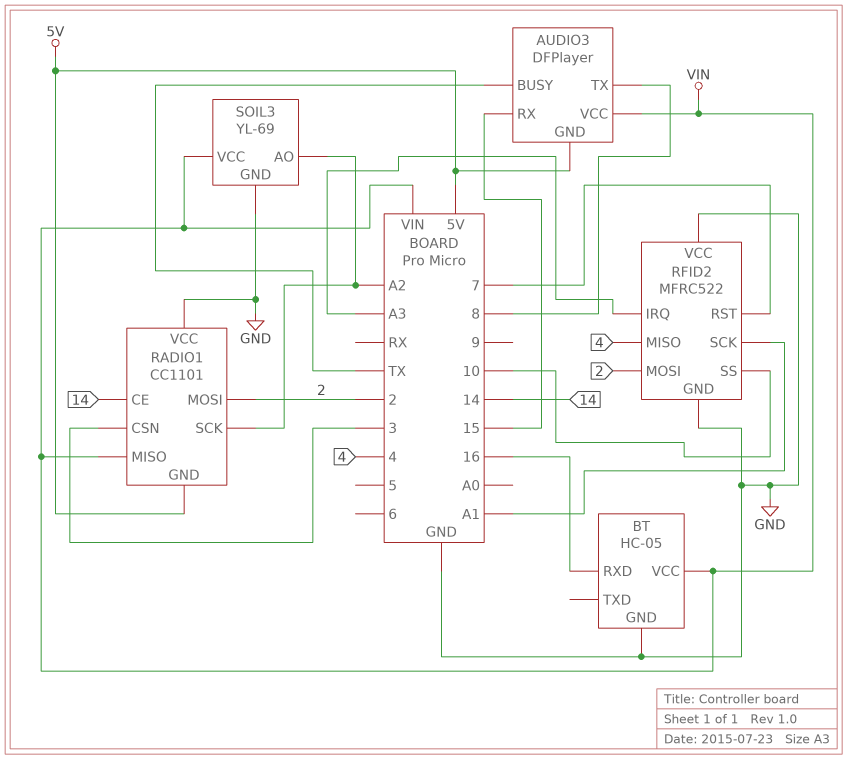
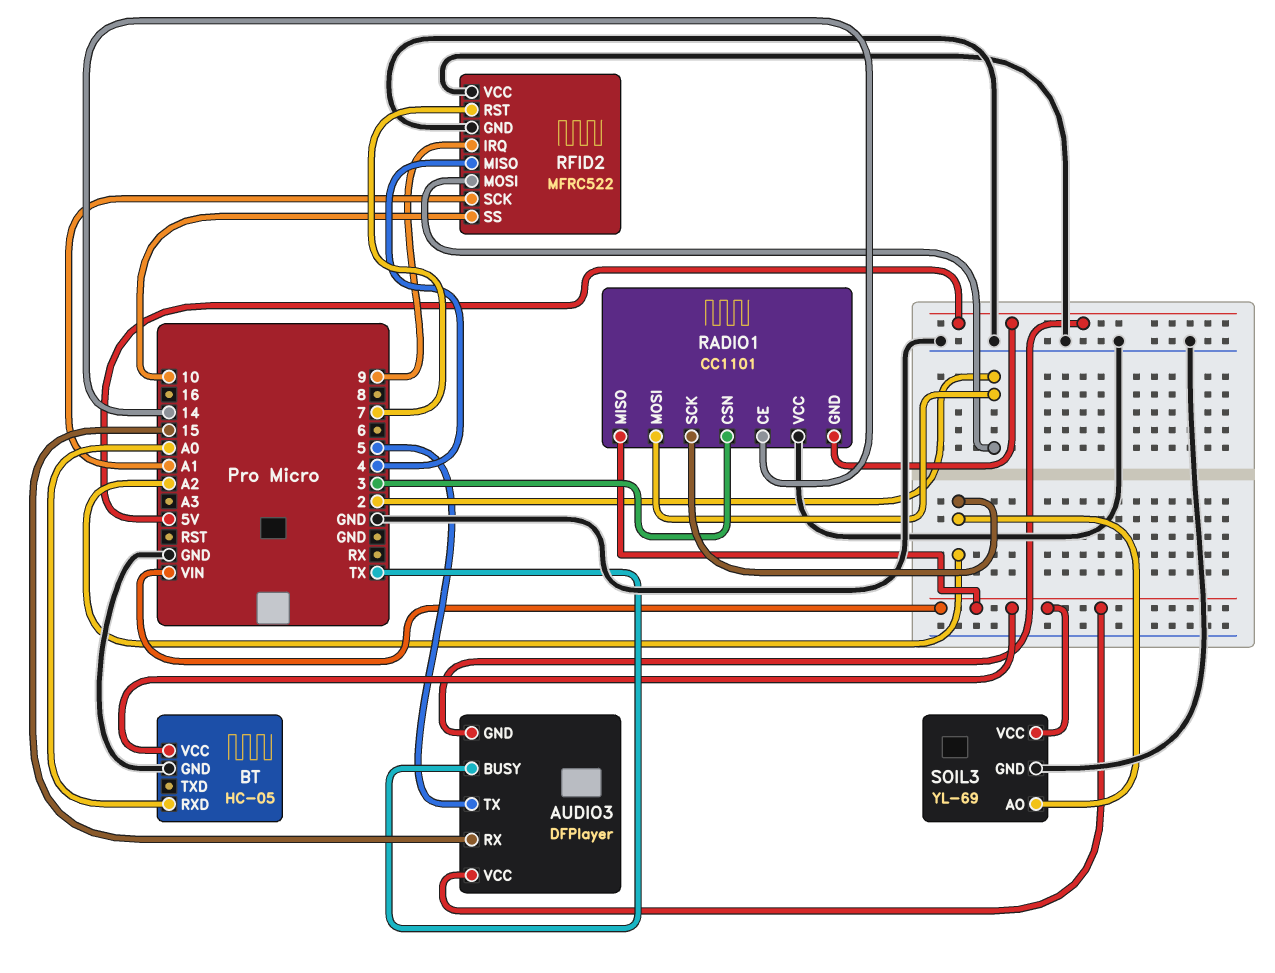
AUDIO3 pin TX: 8 -> 5
BT pin RXD: 16 -> A0
RFID2 pin IRQ: A3 -> 9

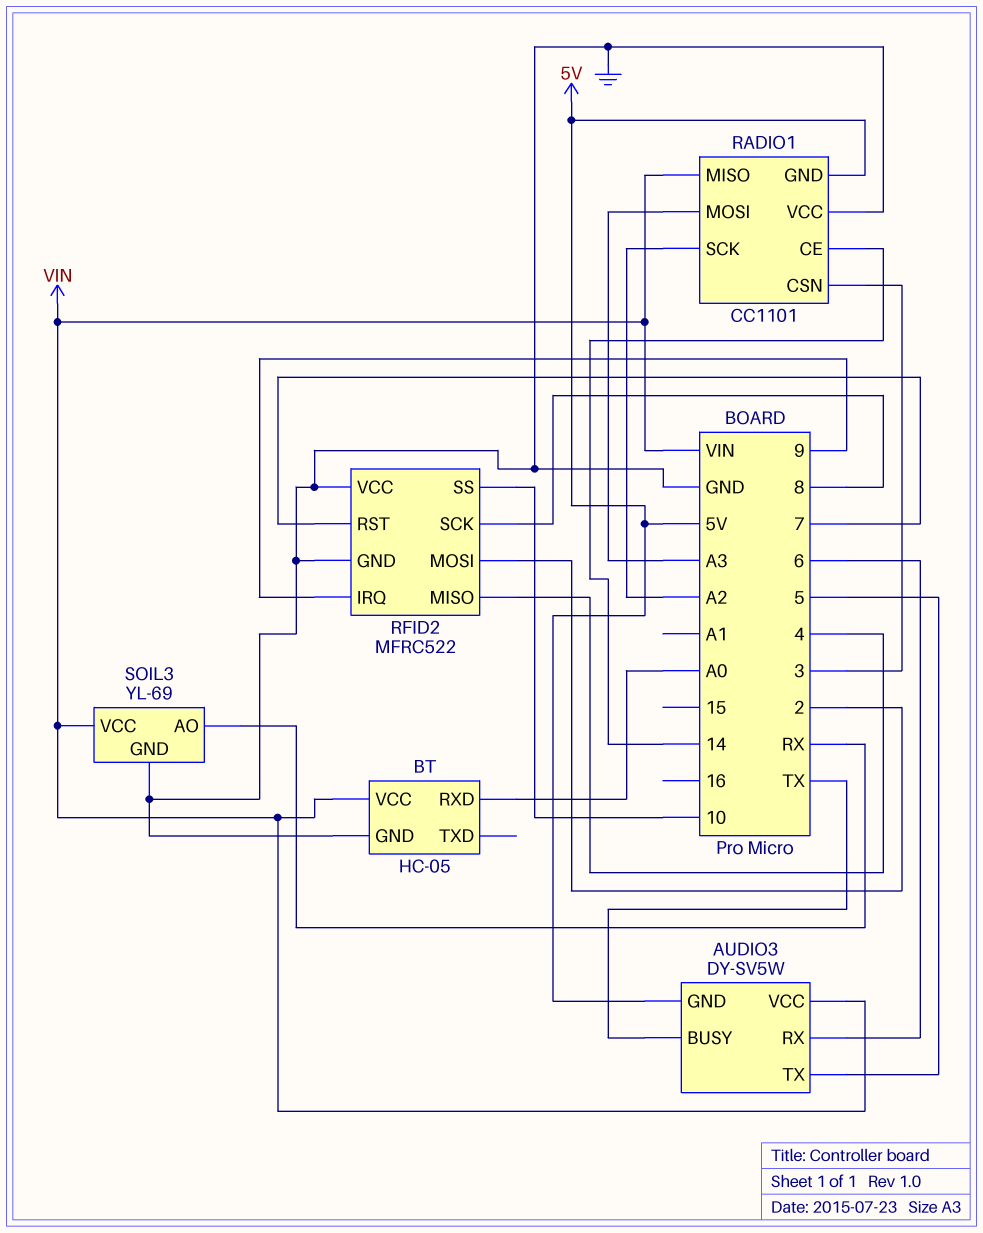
AUDIO3: DFPlayer -> DY-SV5W
AUDIO3 pin RX: 15 -> 6
RADIO1 pin MOSI: 2 -> A3
RFID2 pin SCK: A1 -> 8
SOIL3 pin AO: A2 -> RX

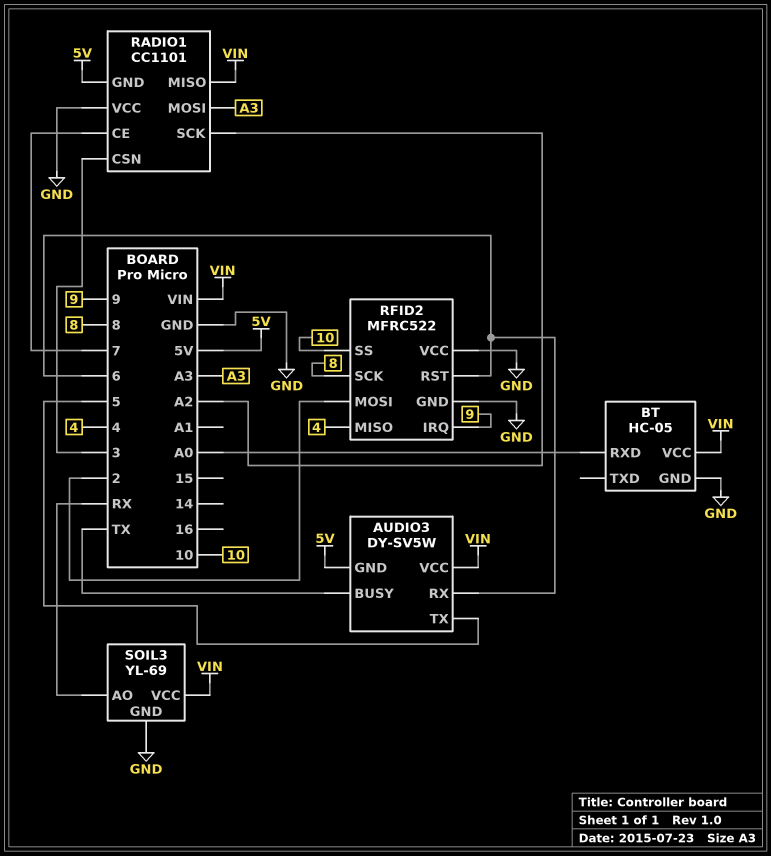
RADIO1 pin CE: 14 -> 7
RFID2 pin RST: 7 -> 6

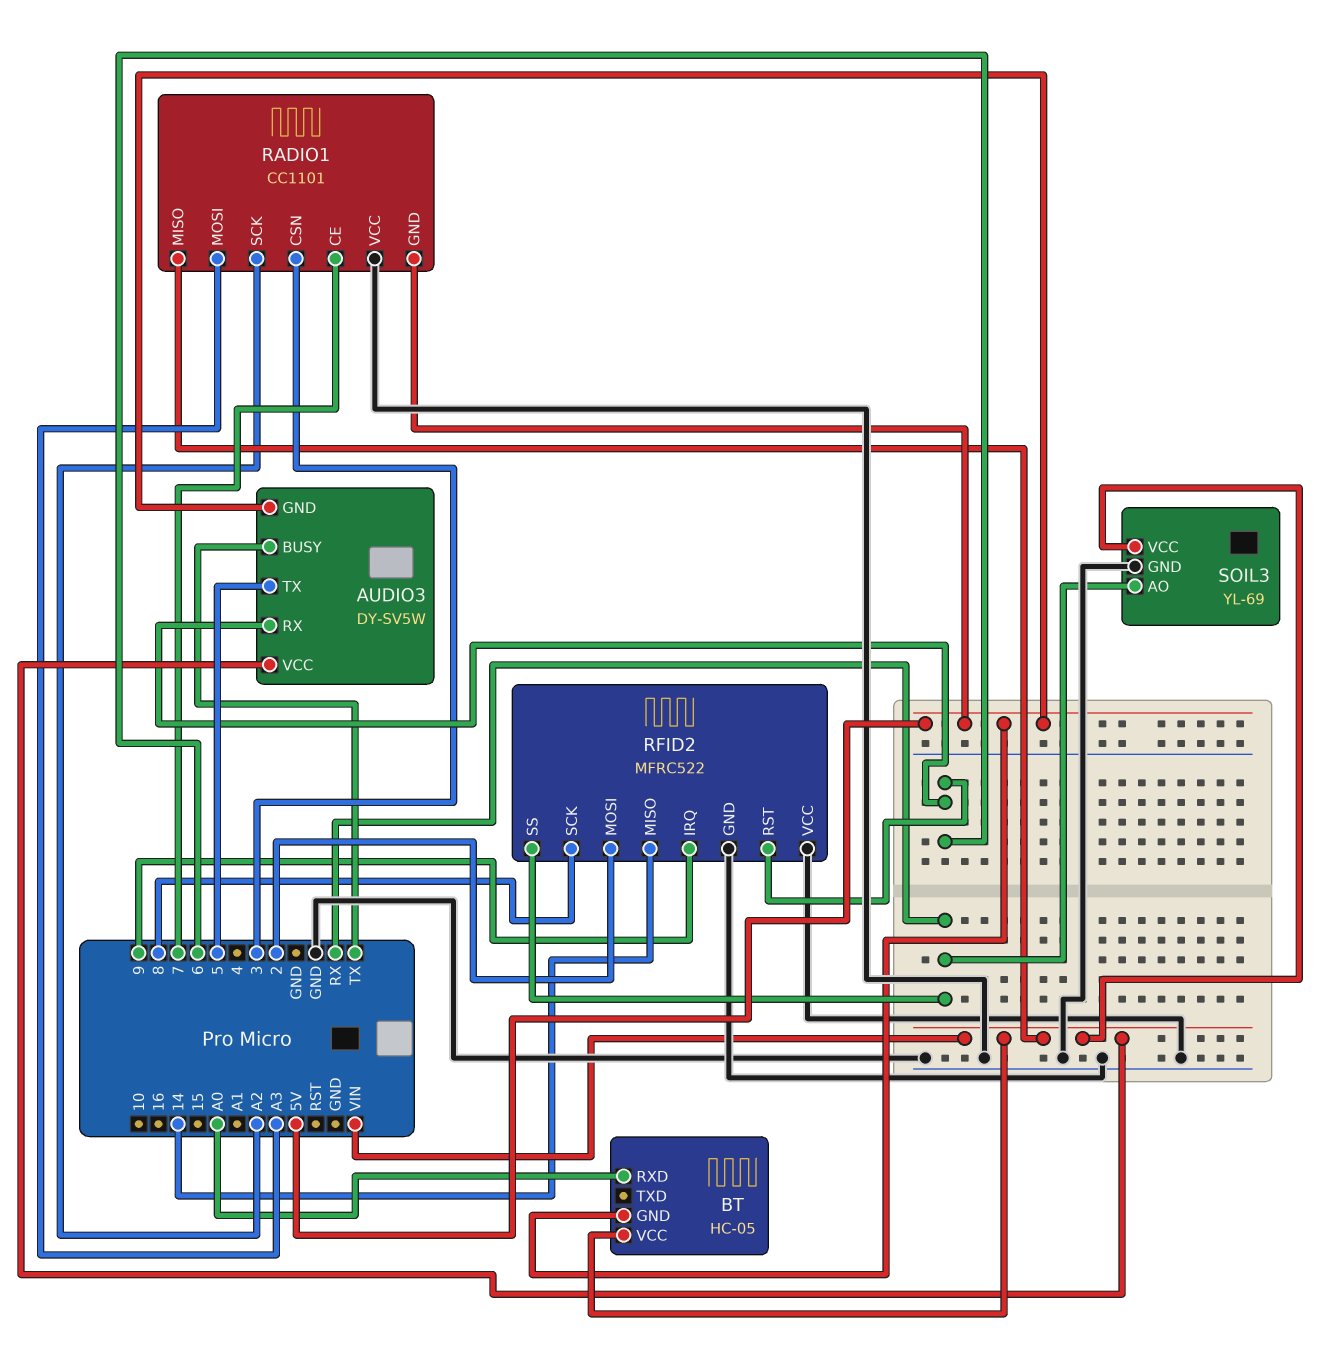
BT pin GND: GND -> 5V
RFID2 pin MISO: 4 -> 14
RFID2 pin SS: 10 -> RX

